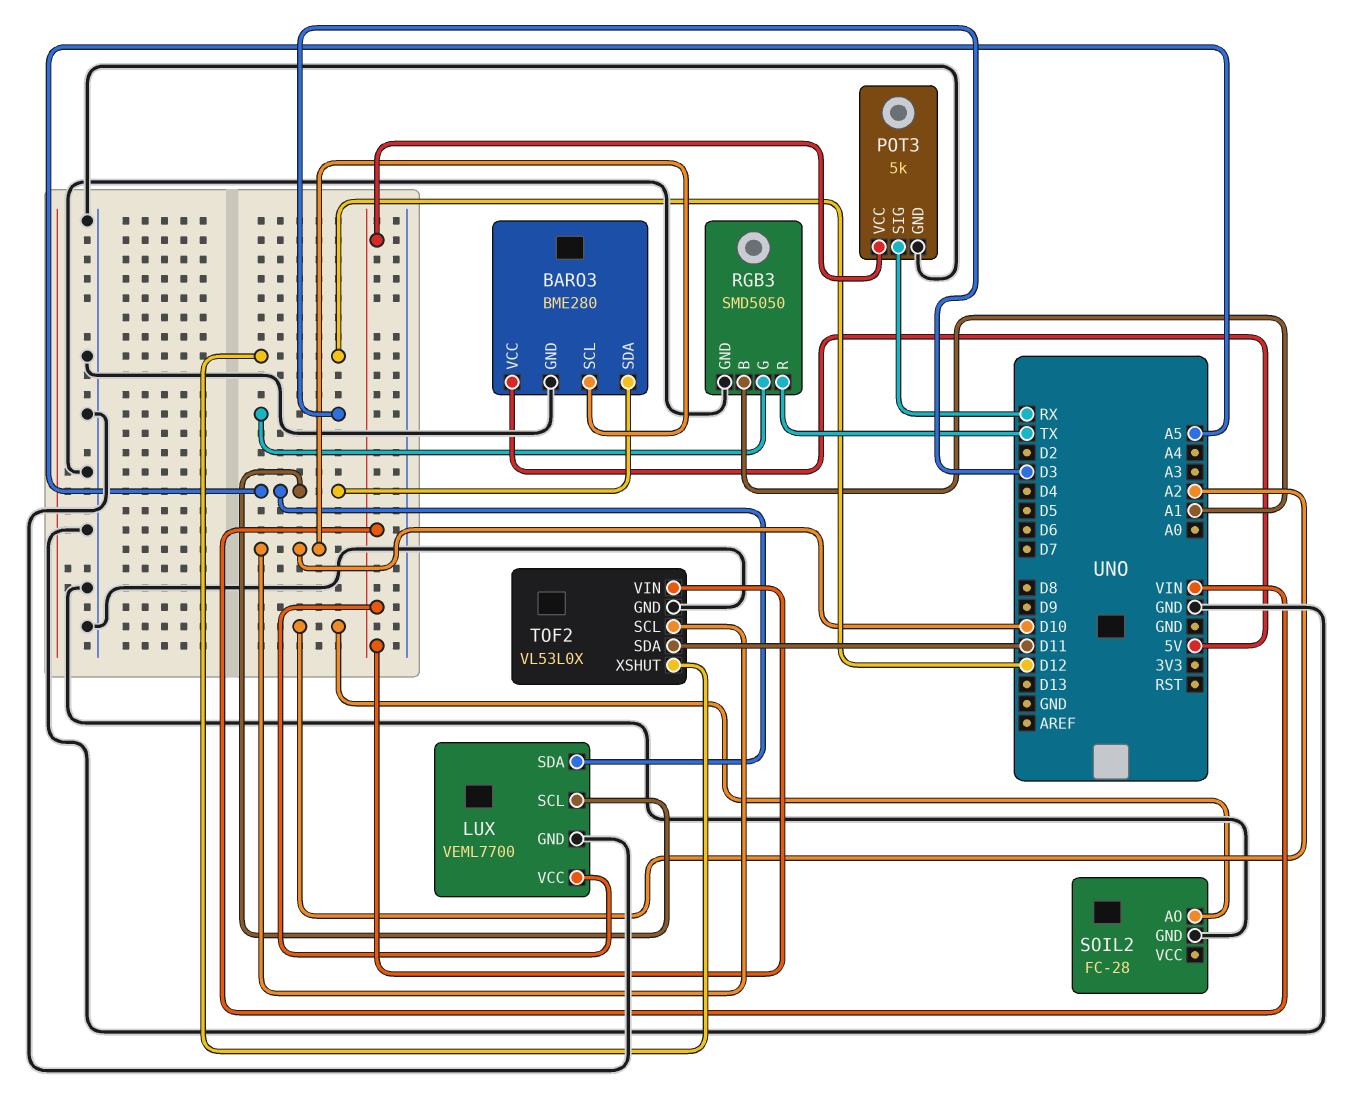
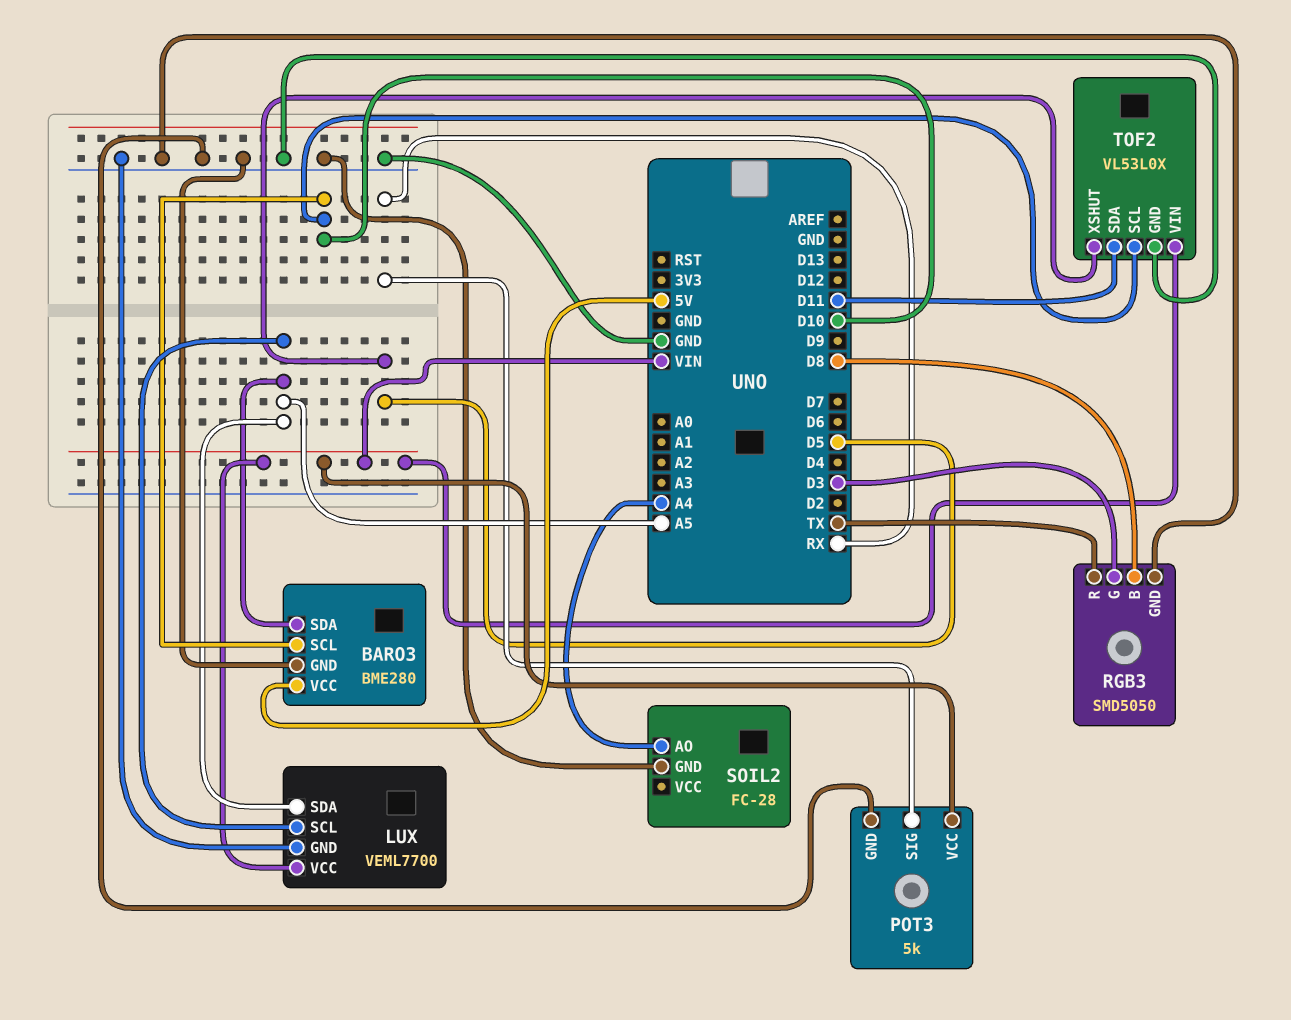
RGB3 pin B: A1 -> D8
SOIL2 pin AO: A2 -> A4
TOF2 pin XSHUT: D12 -> D5

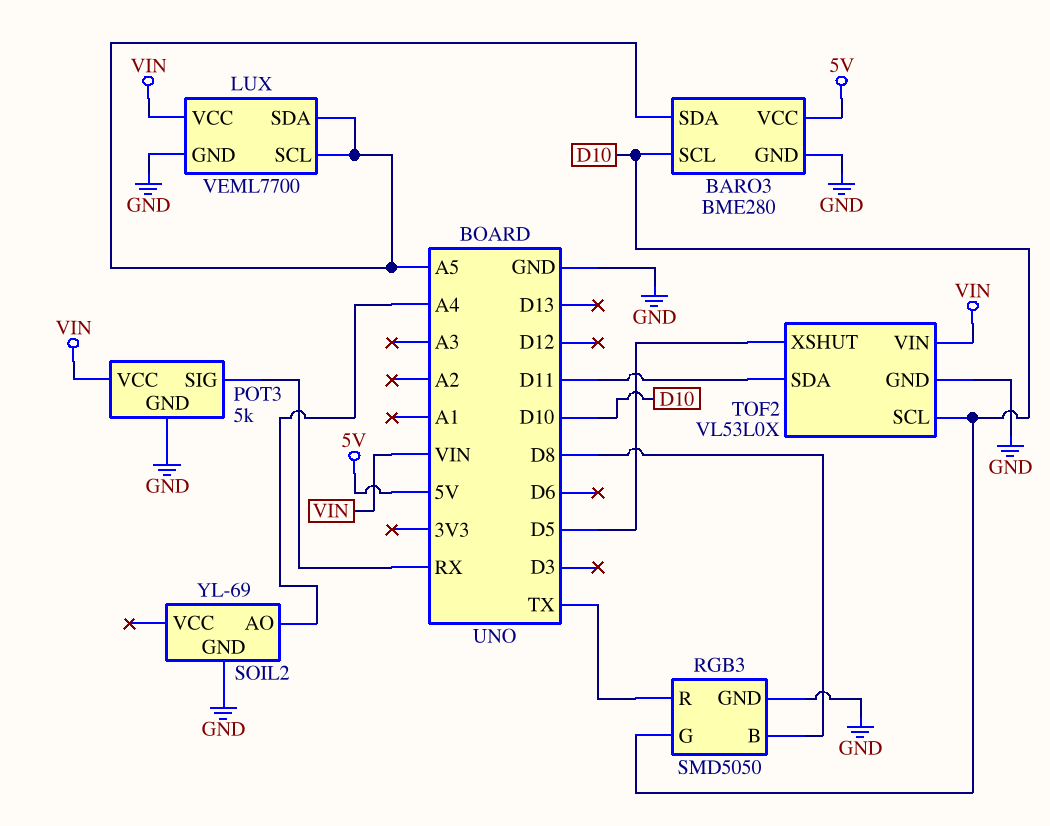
RGB3 pin G: D3 -> D10
SOIL2: FC-28 -> YL-69

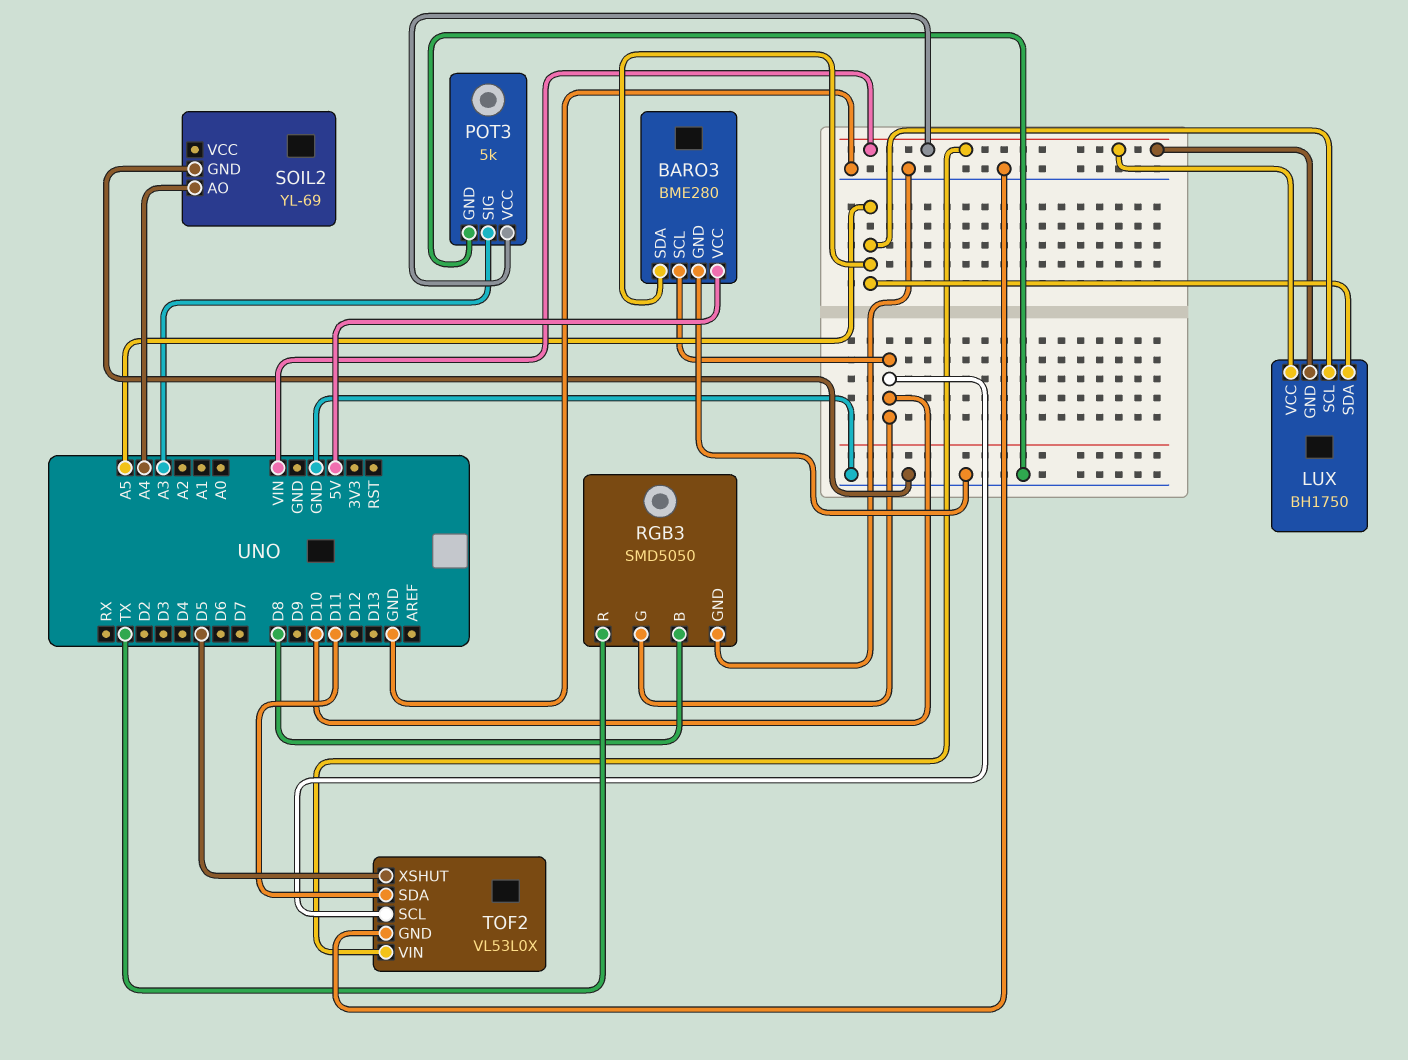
LUX: VEML7700 -> BH1750
LUX pin GND: GND -> VIN
POT3 pin SIG: RX -> A3

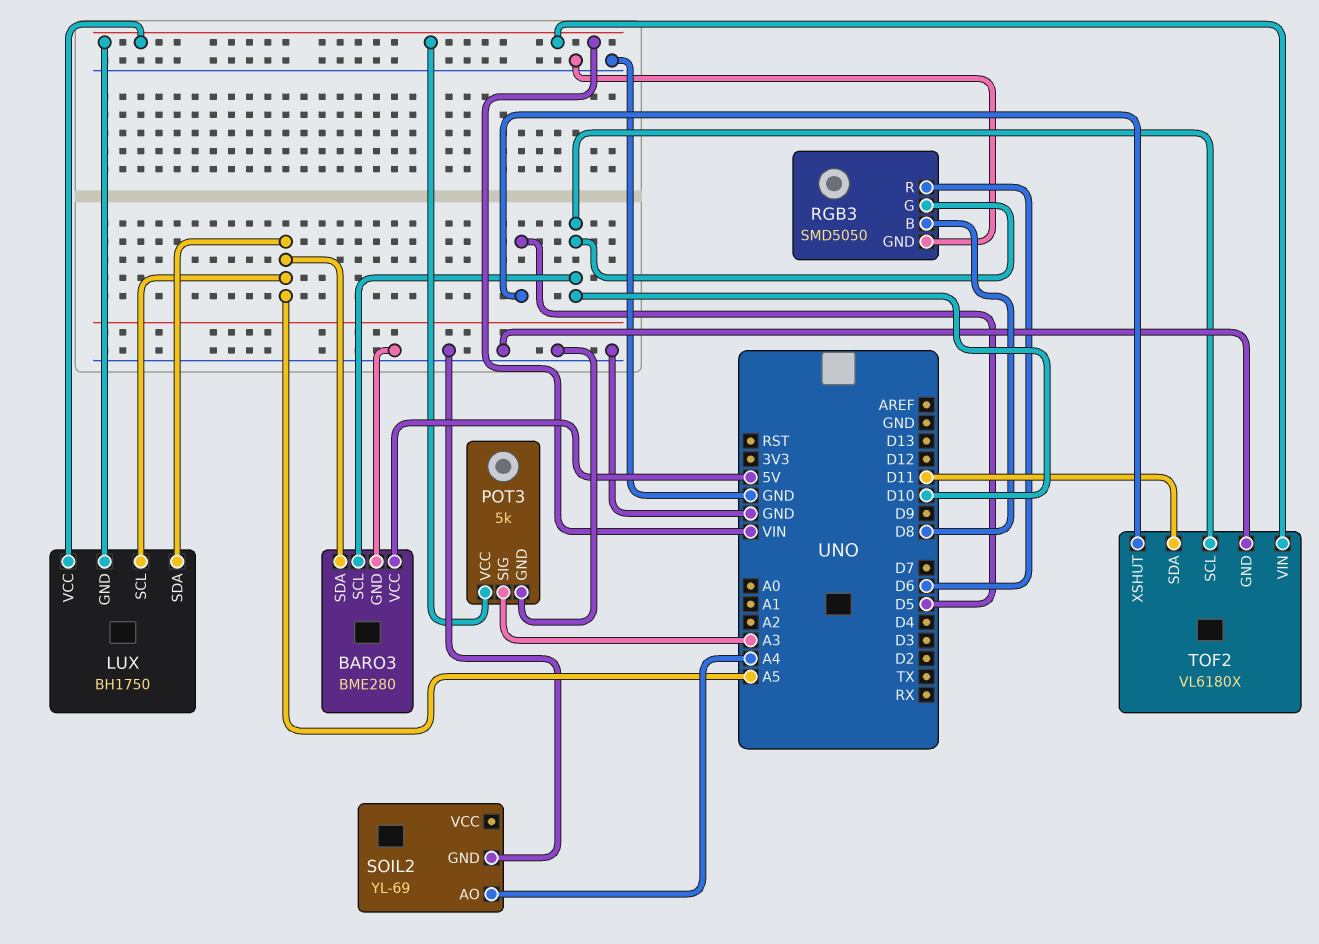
RGB3 pin R: TX -> D6
TOF2: VL53L0X -> VL6180X

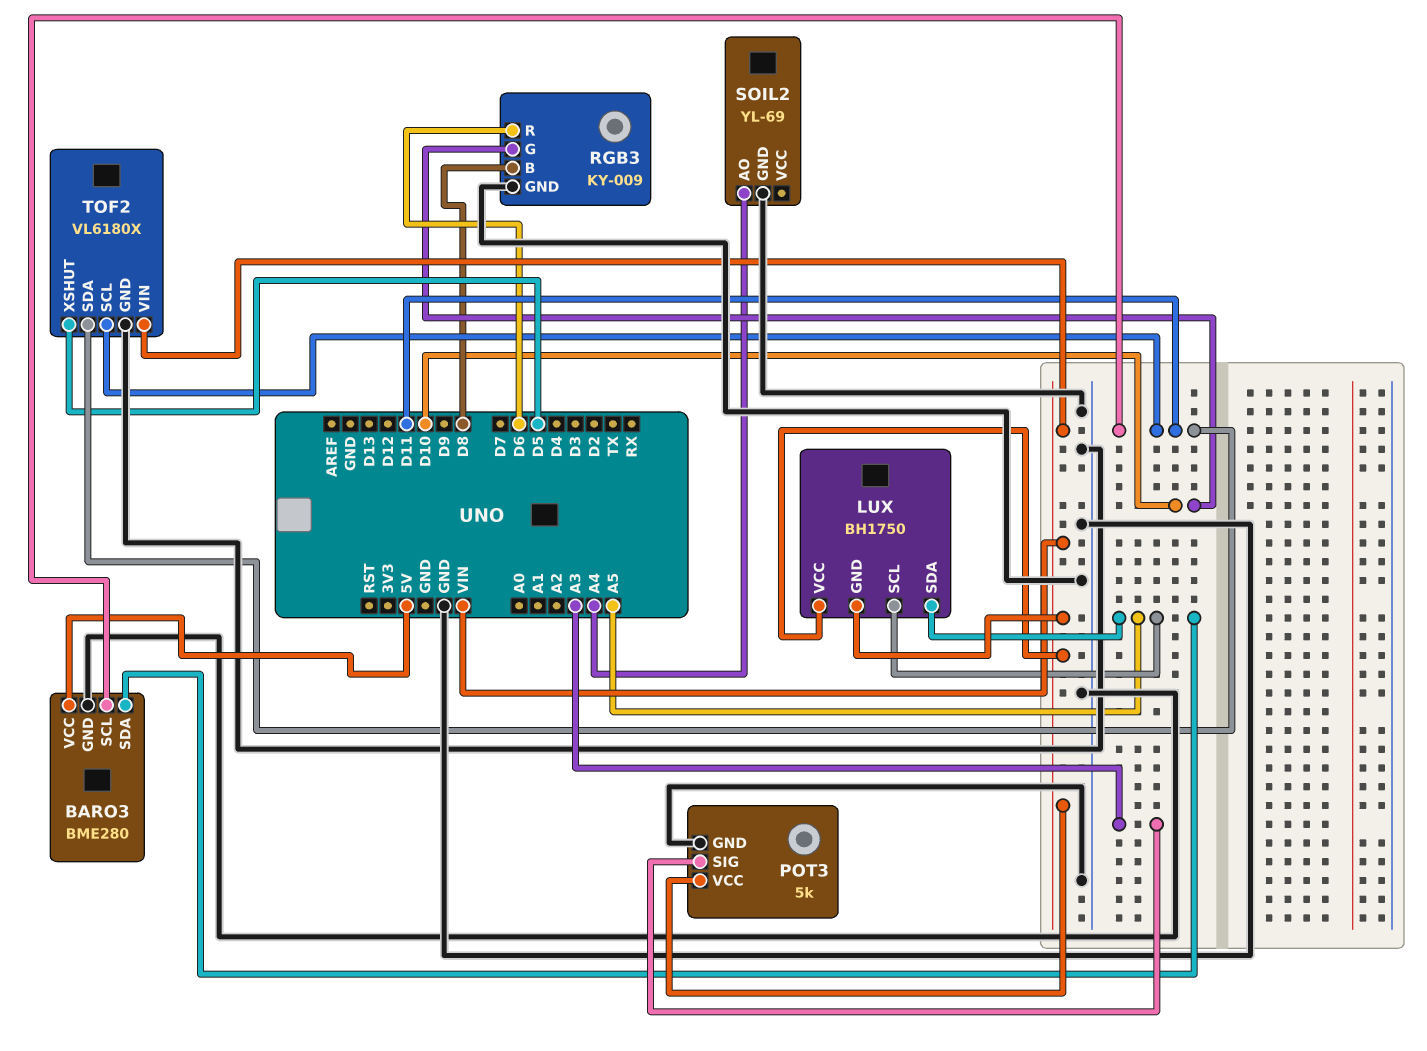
BARO3 pin SCL: D10 -> D11
RGB3: SMD5050 -> KY-009
TOF2 pin SCL: D10 -> D11

